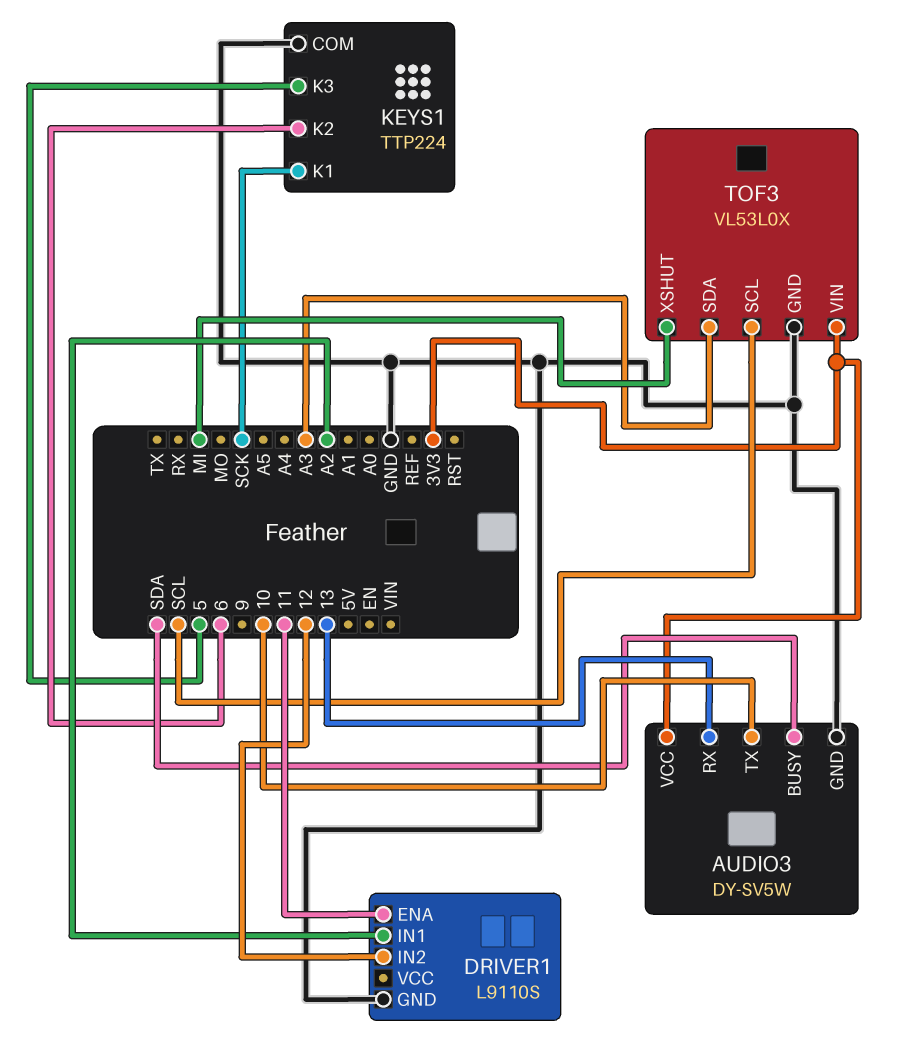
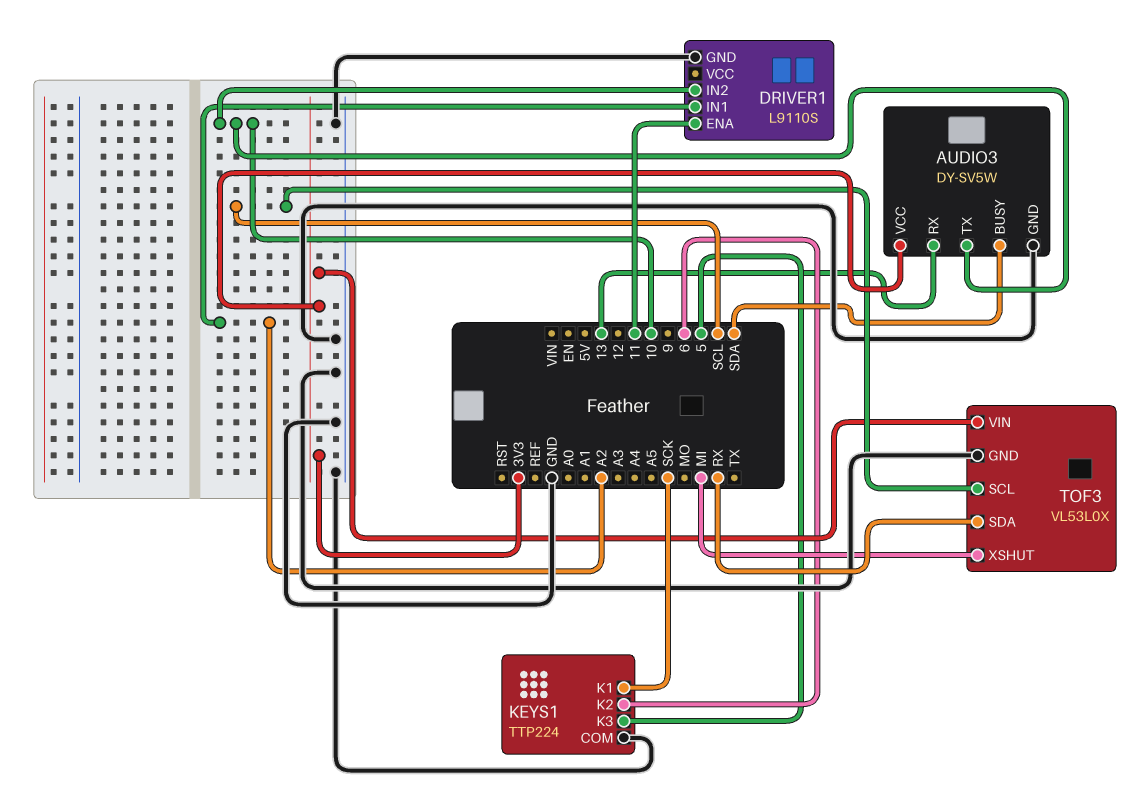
DRIVER1 pin IN2: 12 -> 10
TOF3 pin SDA: A3 -> RX

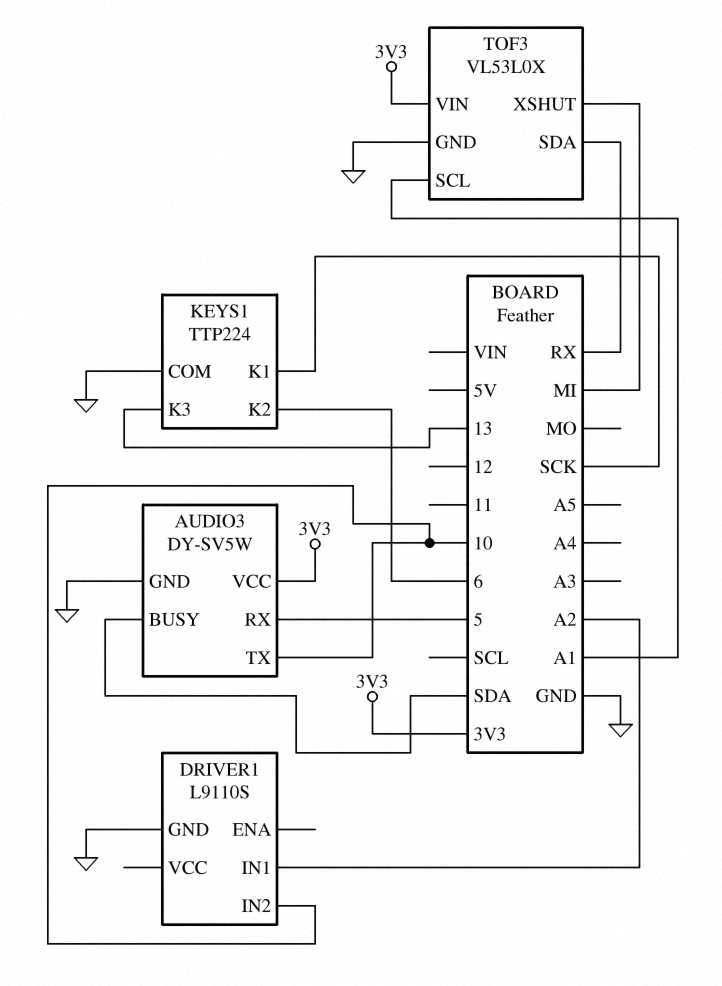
AUDIO3 pin RX: 13 -> 5
DRIVER1 pin ENA: 11 -> none
KEYS1 pin K3: 5 -> 13
TOF3 pin SCL: SCL -> A1

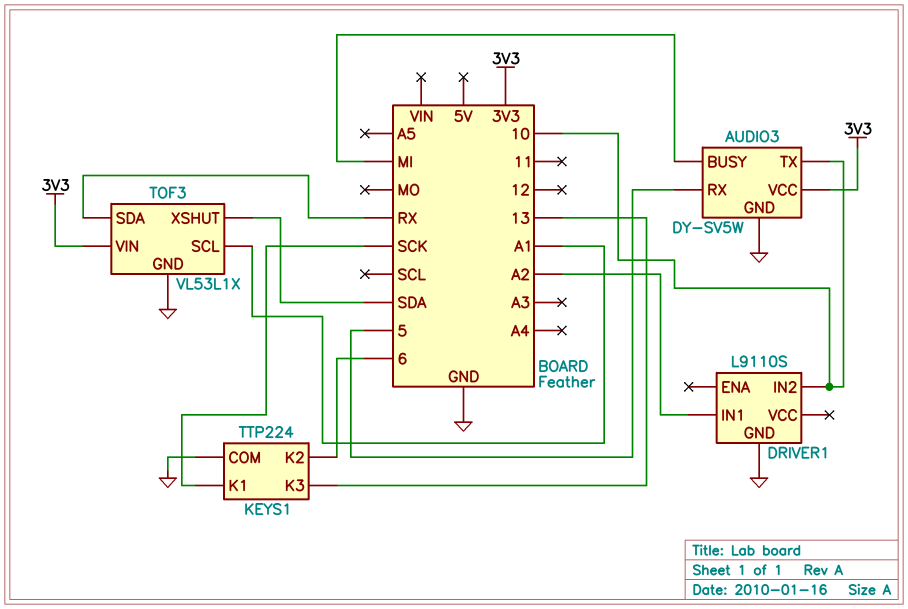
AUDIO3 pin BUSY: SDA -> MI
TOF3: VL53L0X -> VL53L1X
TOF3 pin XSHUT: MI -> SDA

